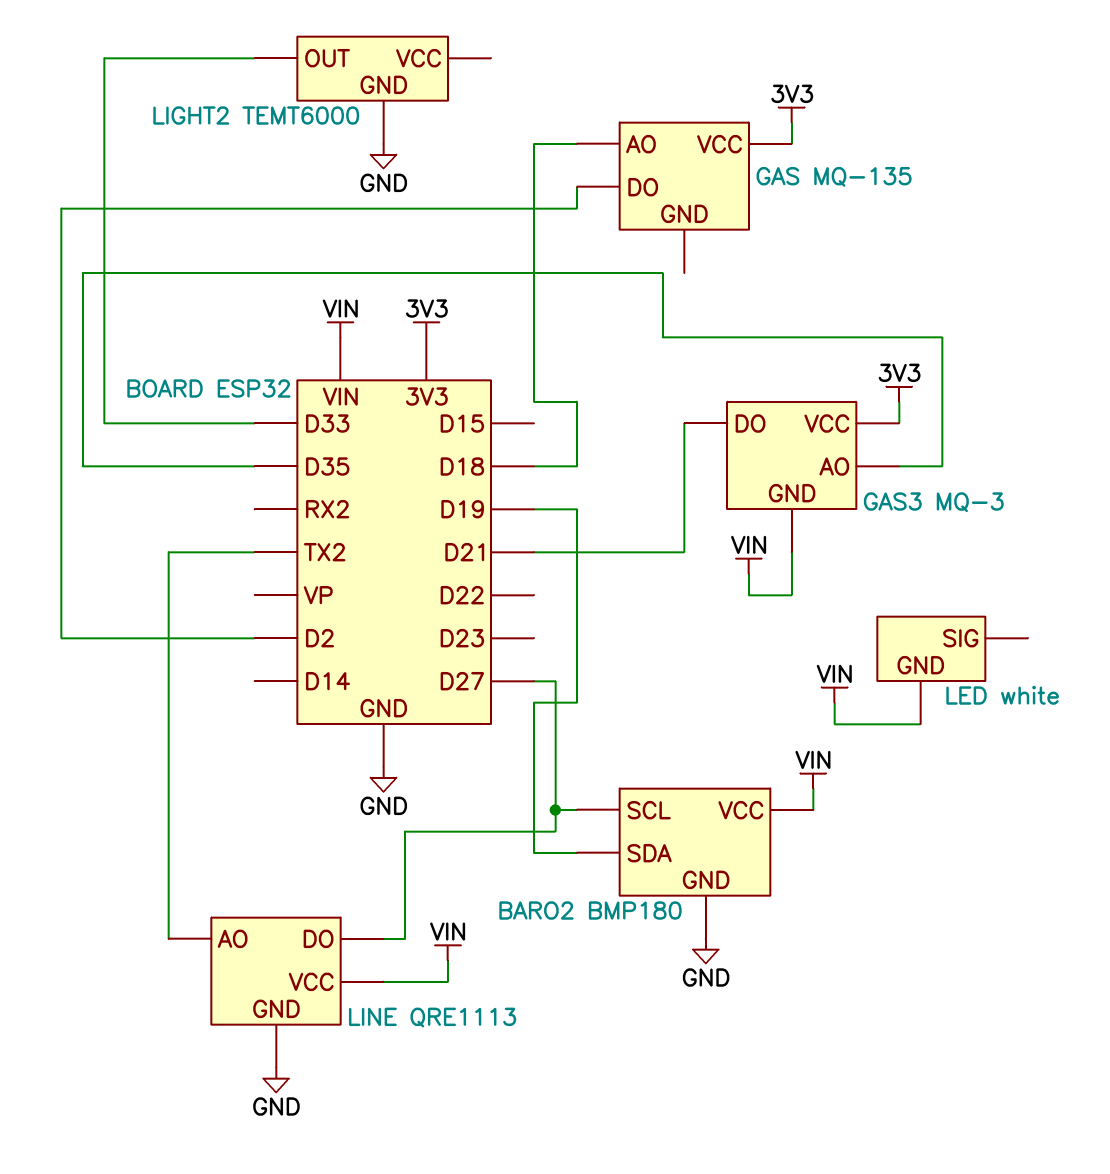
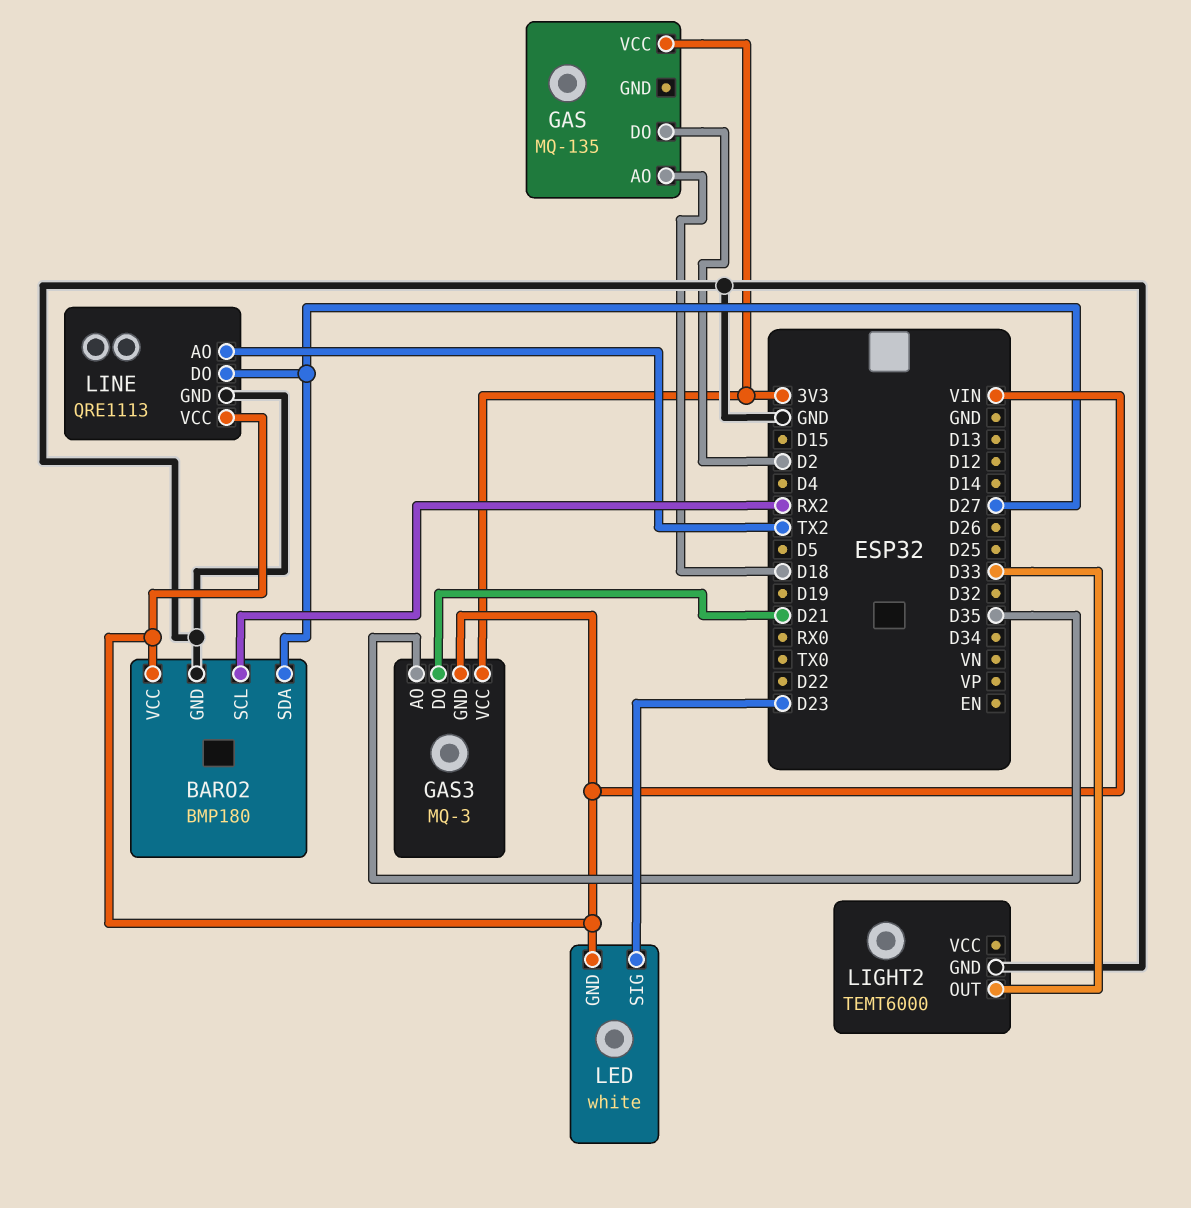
BARO2 pin SCL: D27 -> RX2
BARO2 pin SDA: D19 -> D27
LED pin SIG: none -> D23

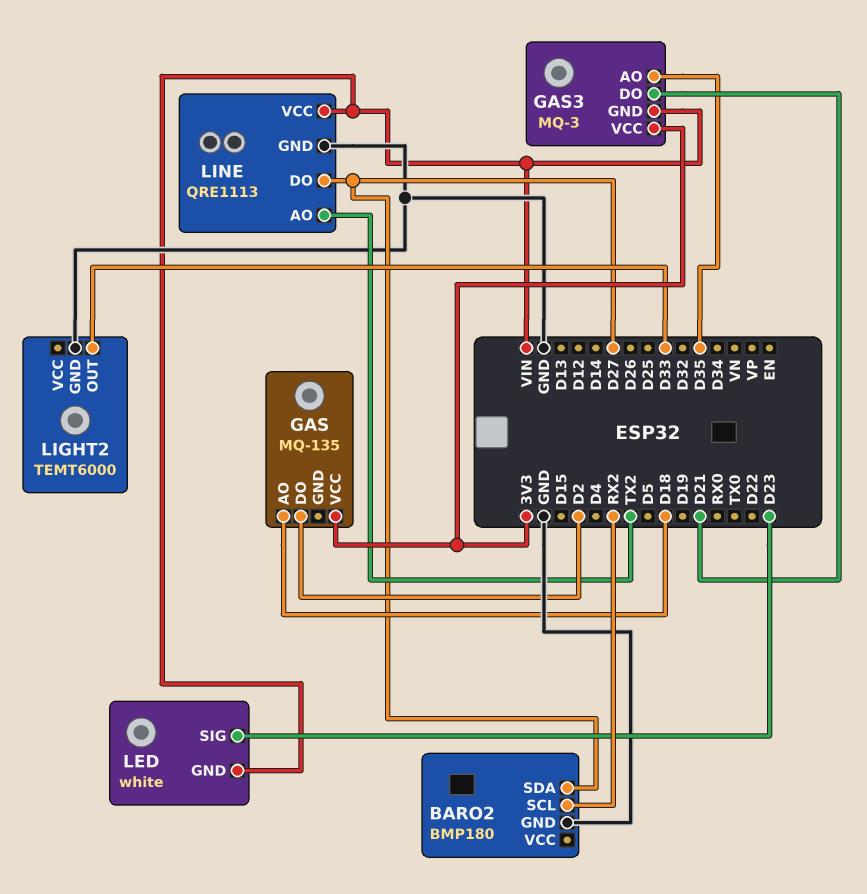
BARO2 pin VCC: VIN -> none

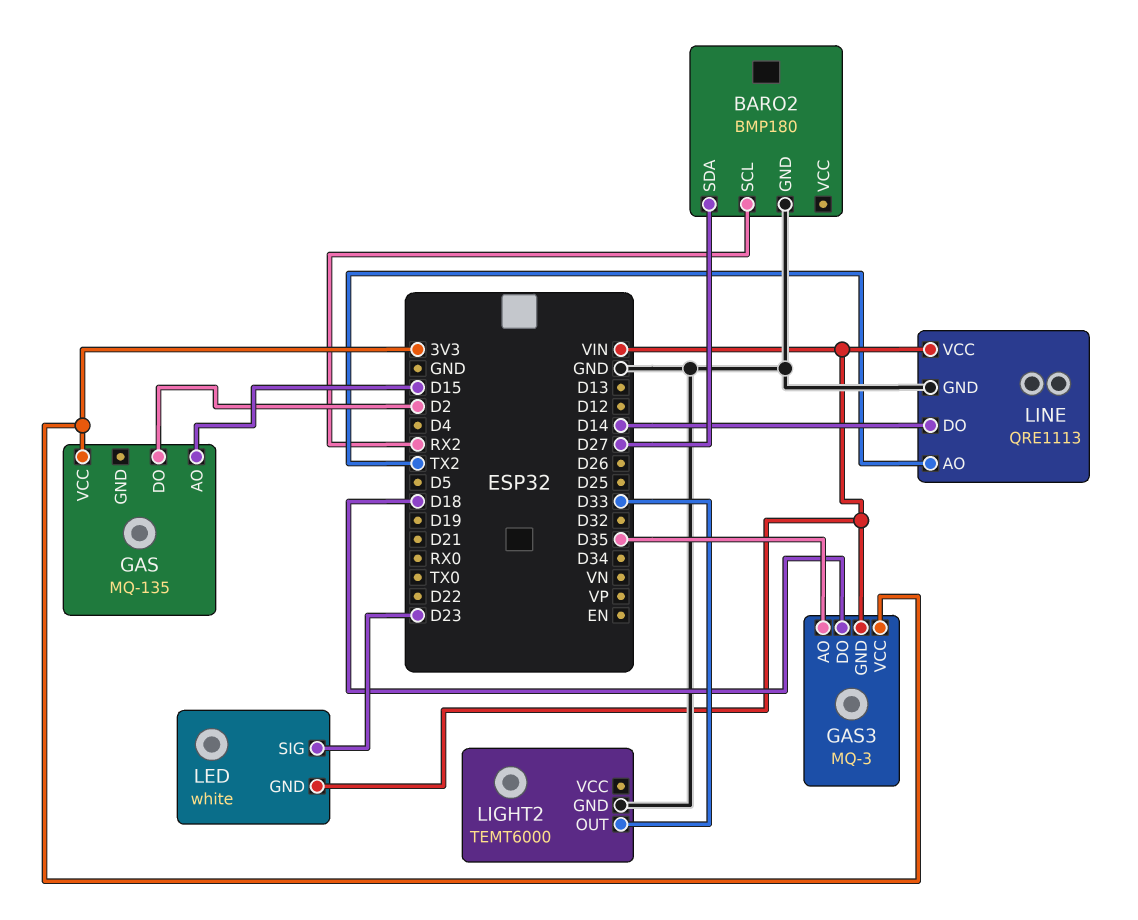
GAS pin AO: D18 -> D15
GAS3 pin DO: D21 -> D18
LINE pin DO: D27 -> D14

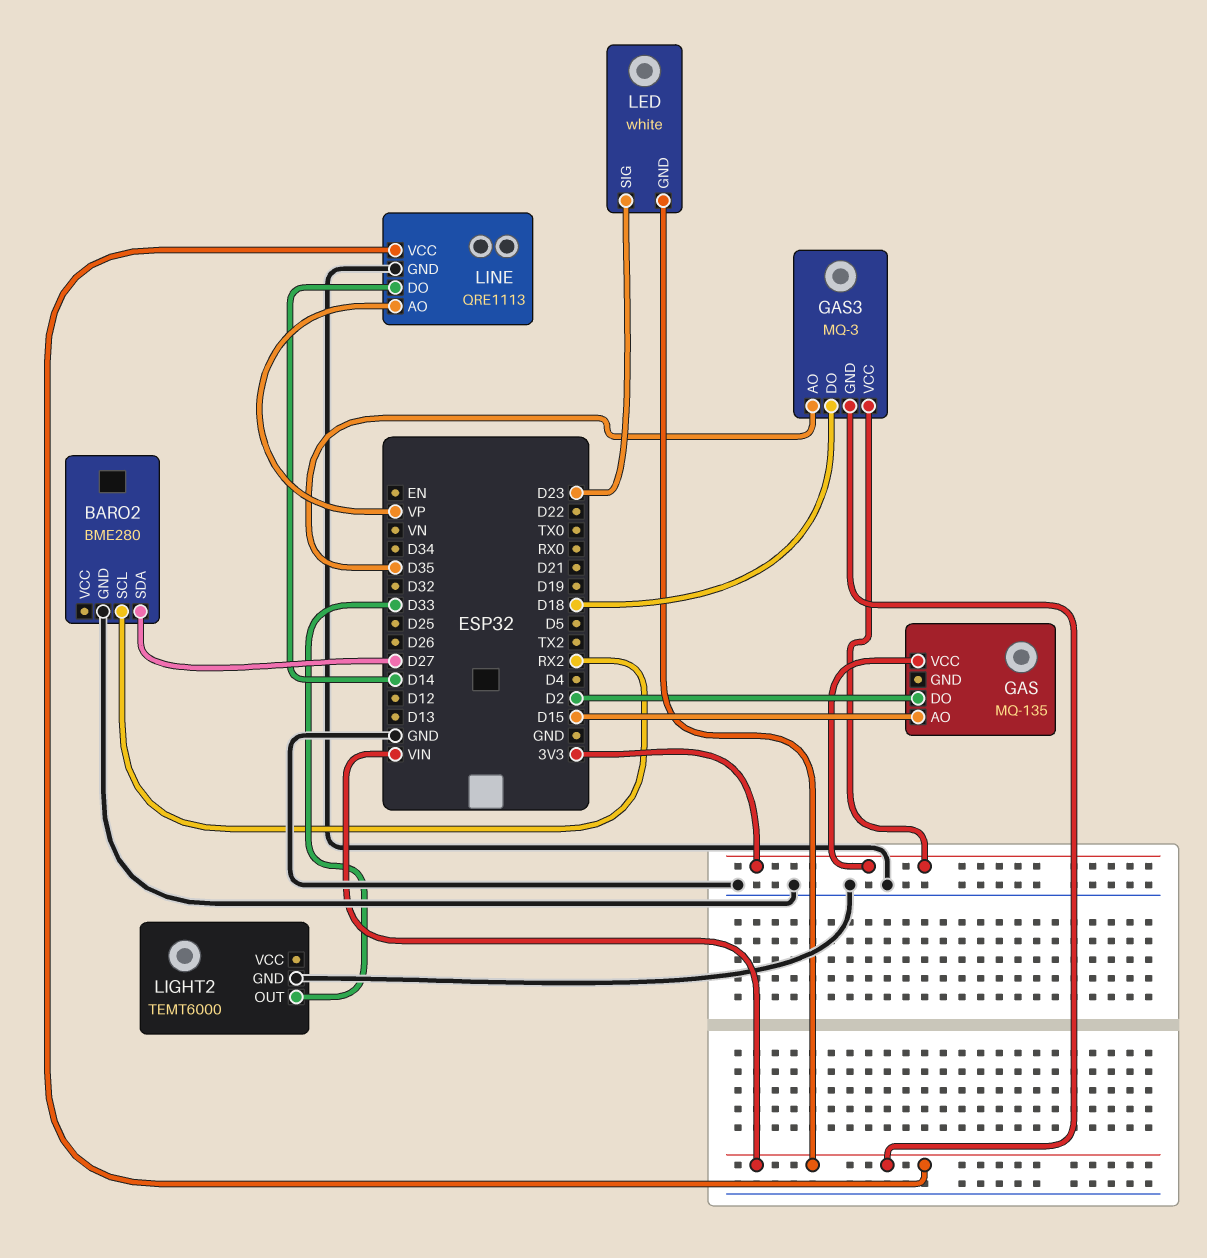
BARO2: BMP180 -> BME280
LINE pin AO: TX2 -> VP

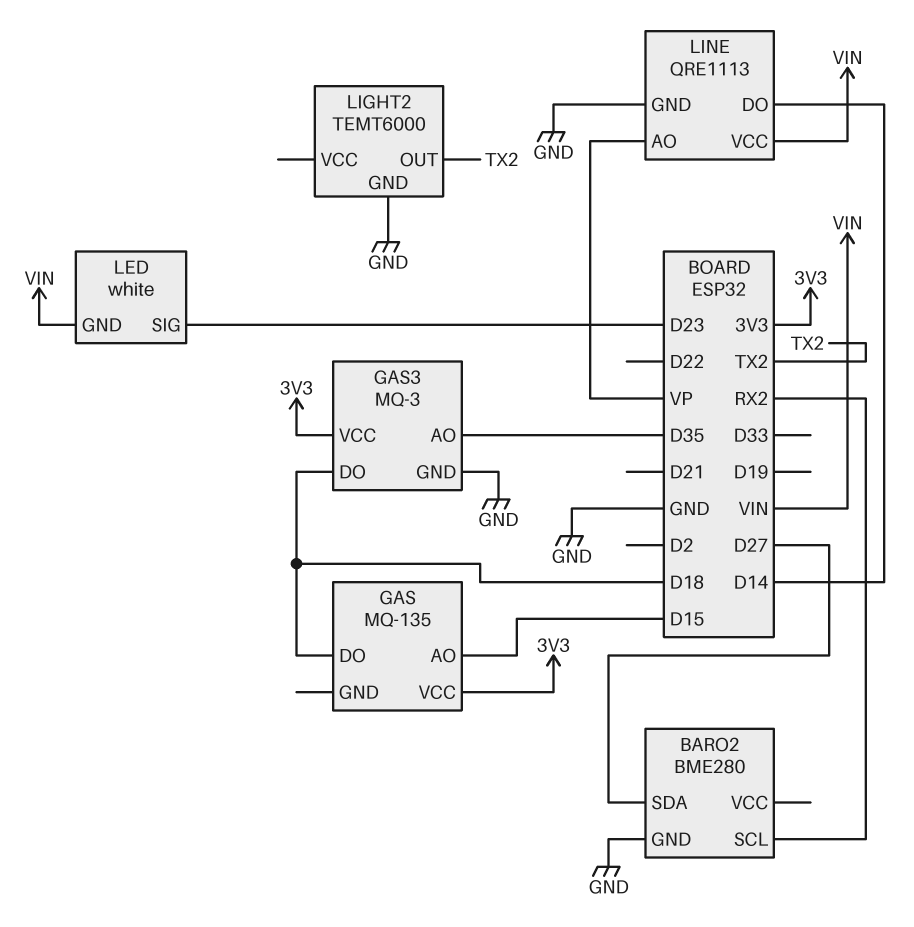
GAS pin DO: D2 -> D18
GAS3 pin GND: VIN -> GND
LIGHT2 pin OUT: D33 -> TX2

